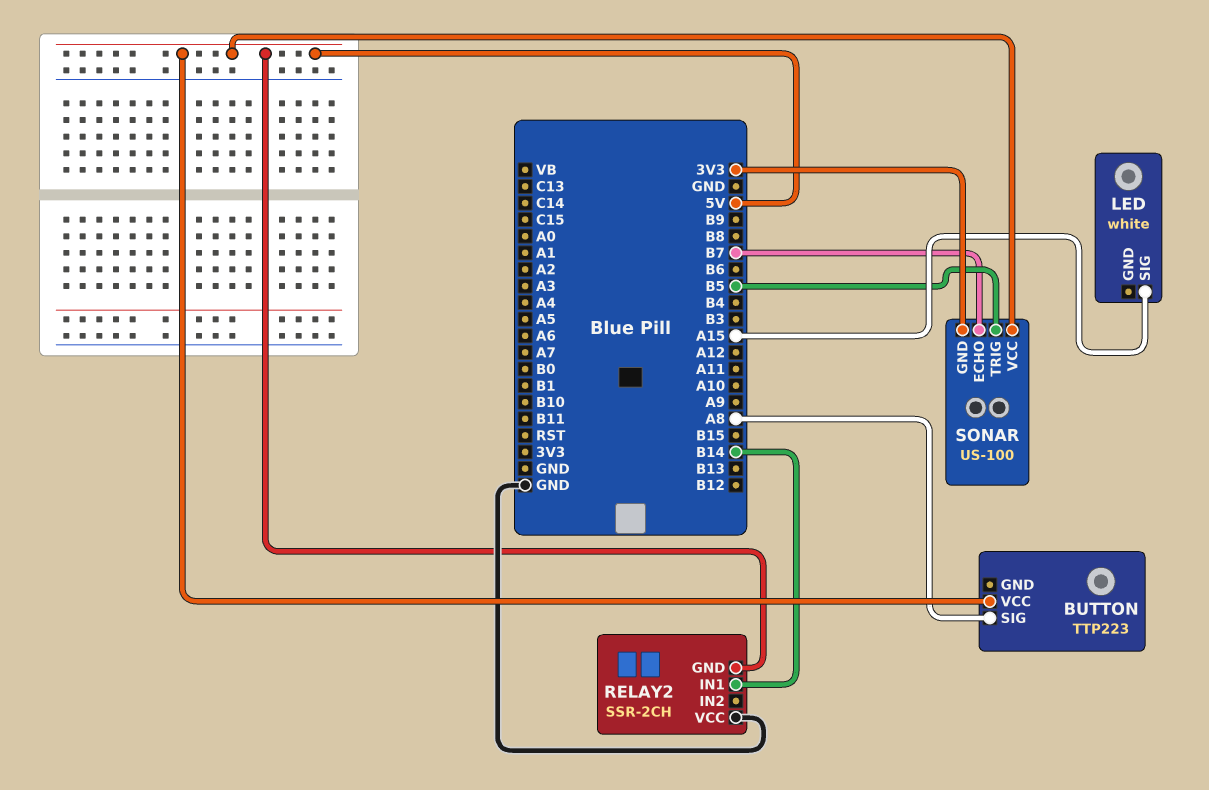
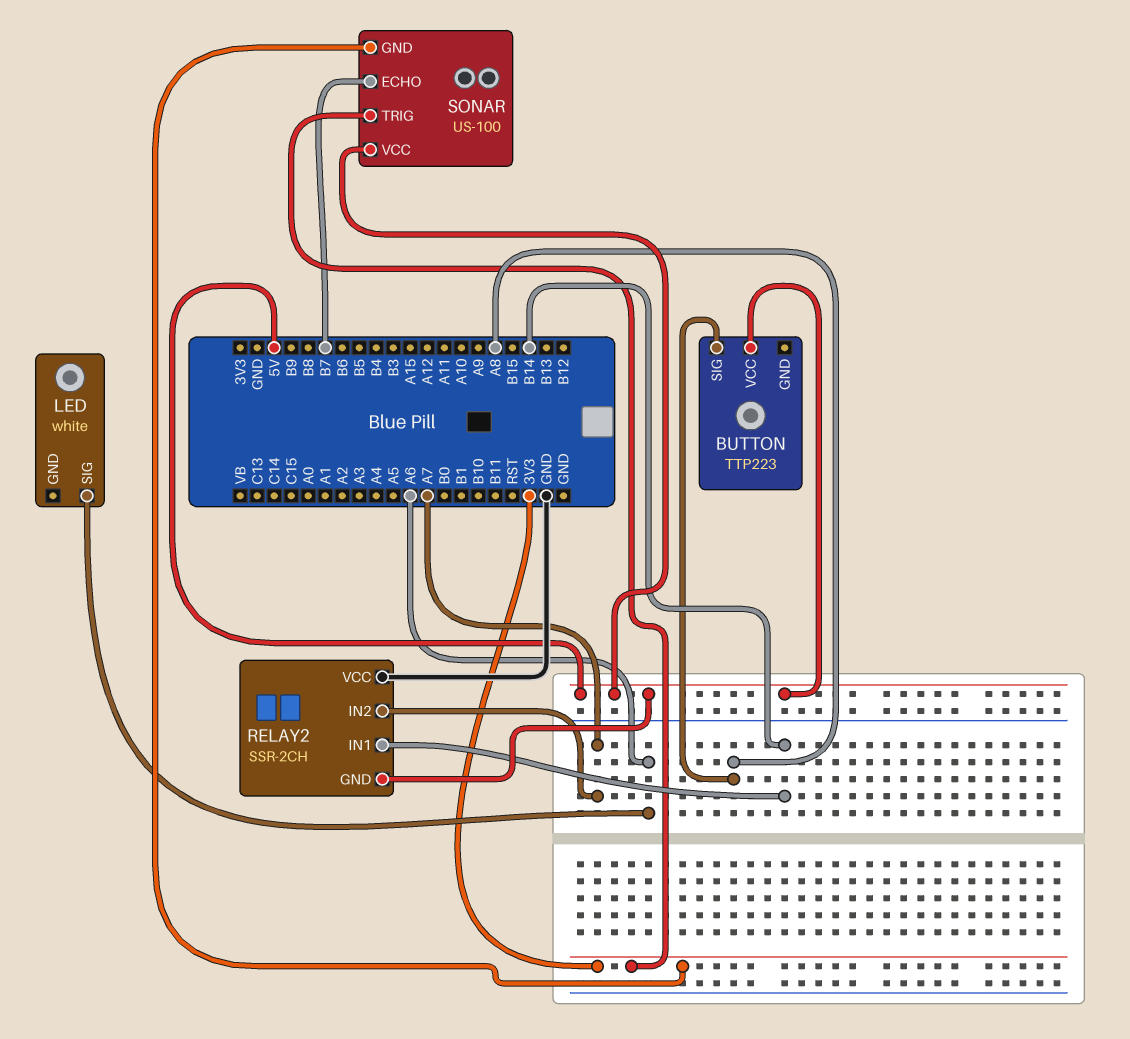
LED pin SIG: A15 -> A6
RELAY2 pin IN2: none -> A7
SONAR pin TRIG: B5 -> 3V3

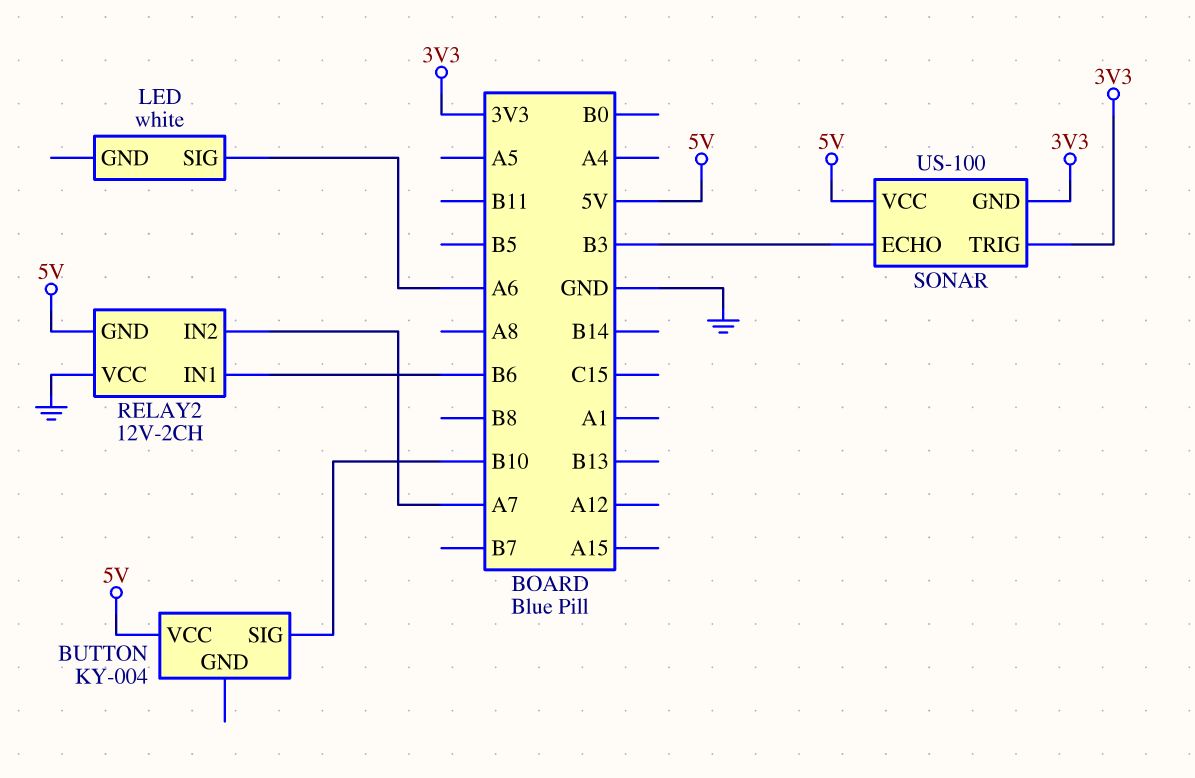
BUTTON: TTP223 -> KY-004
BUTTON pin SIG: A8 -> B10
RELAY2: SSR-2CH -> 12V-2CH
RELAY2 pin IN1: B14 -> B6
SONAR pin ECHO: B7 -> B3

